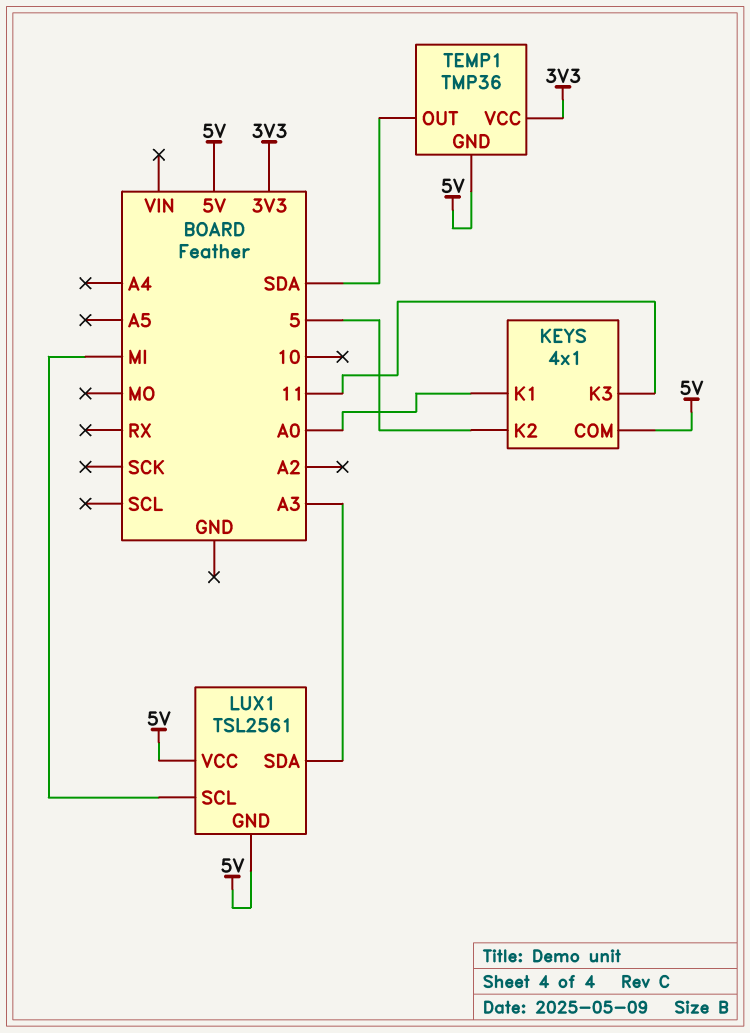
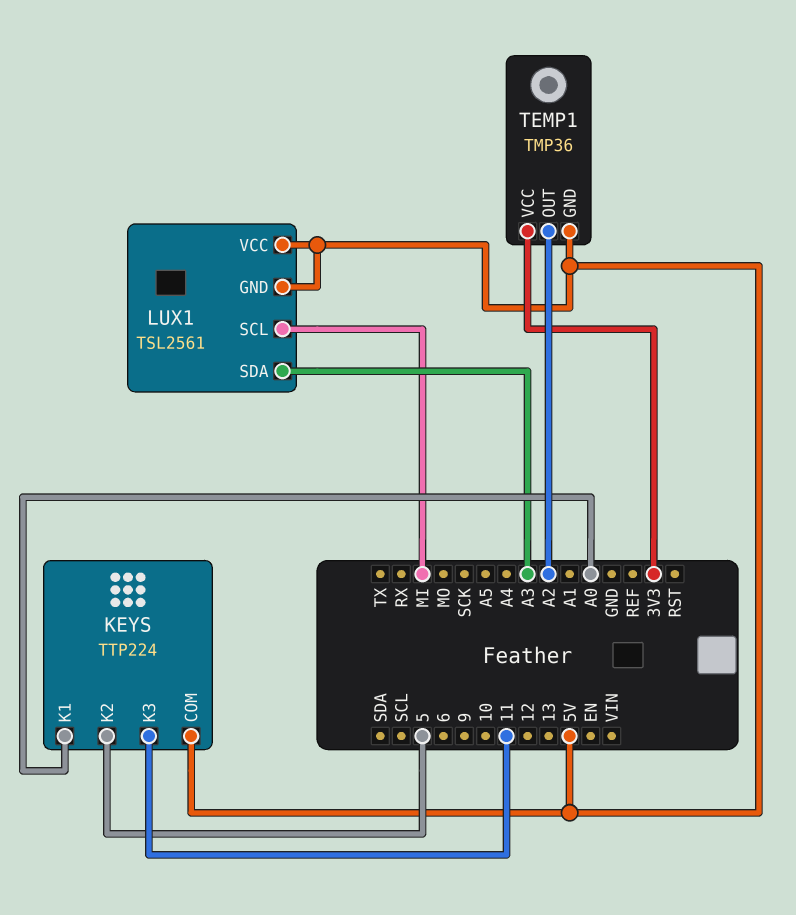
KEYS: 4x1 -> TTP224
TEMP1 pin OUT: SDA -> A2

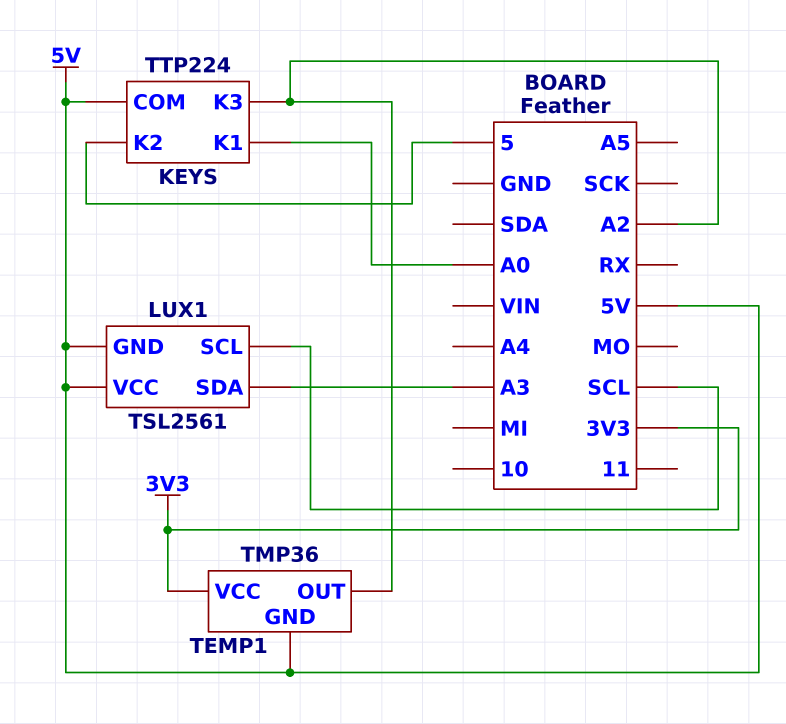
KEYS pin K3: 11 -> A2
LUX1 pin SCL: MI -> SCL

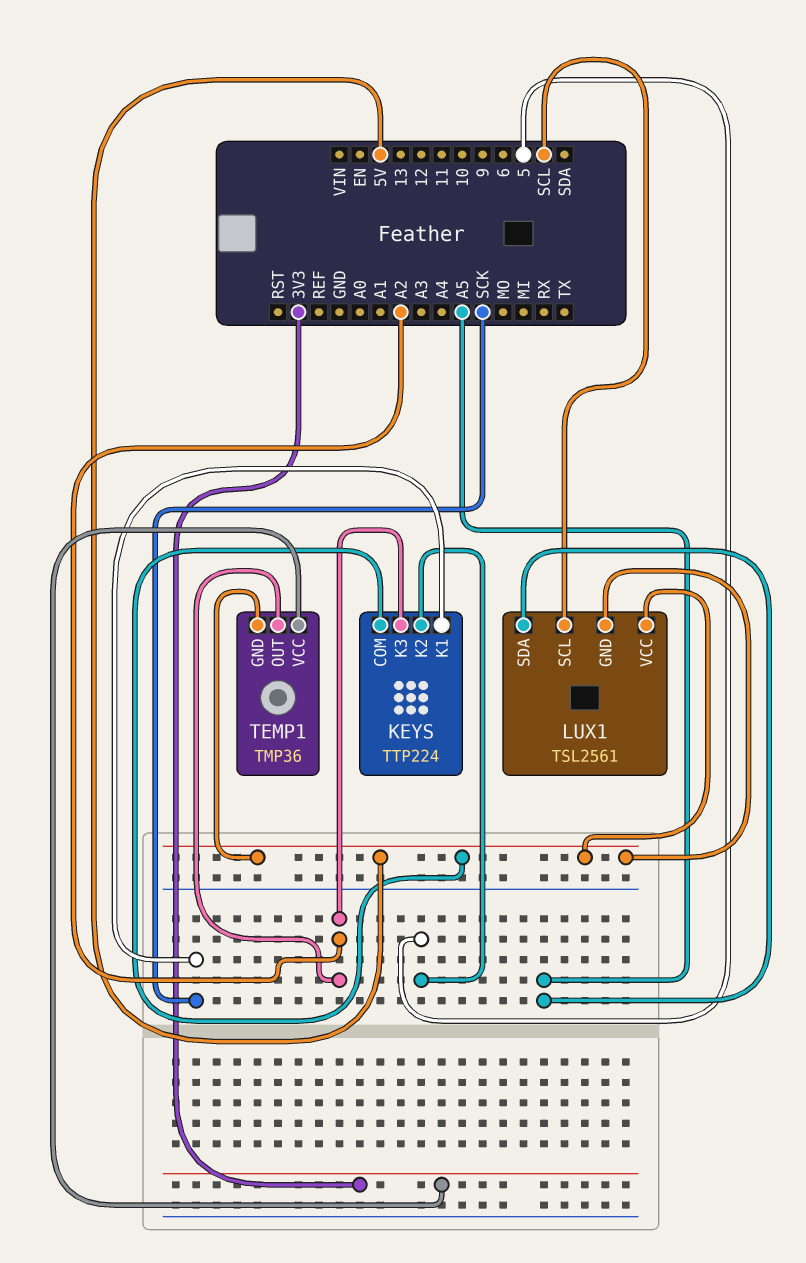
KEYS pin K1: A0 -> SCK
LUX1 pin SDA: A3 -> A5

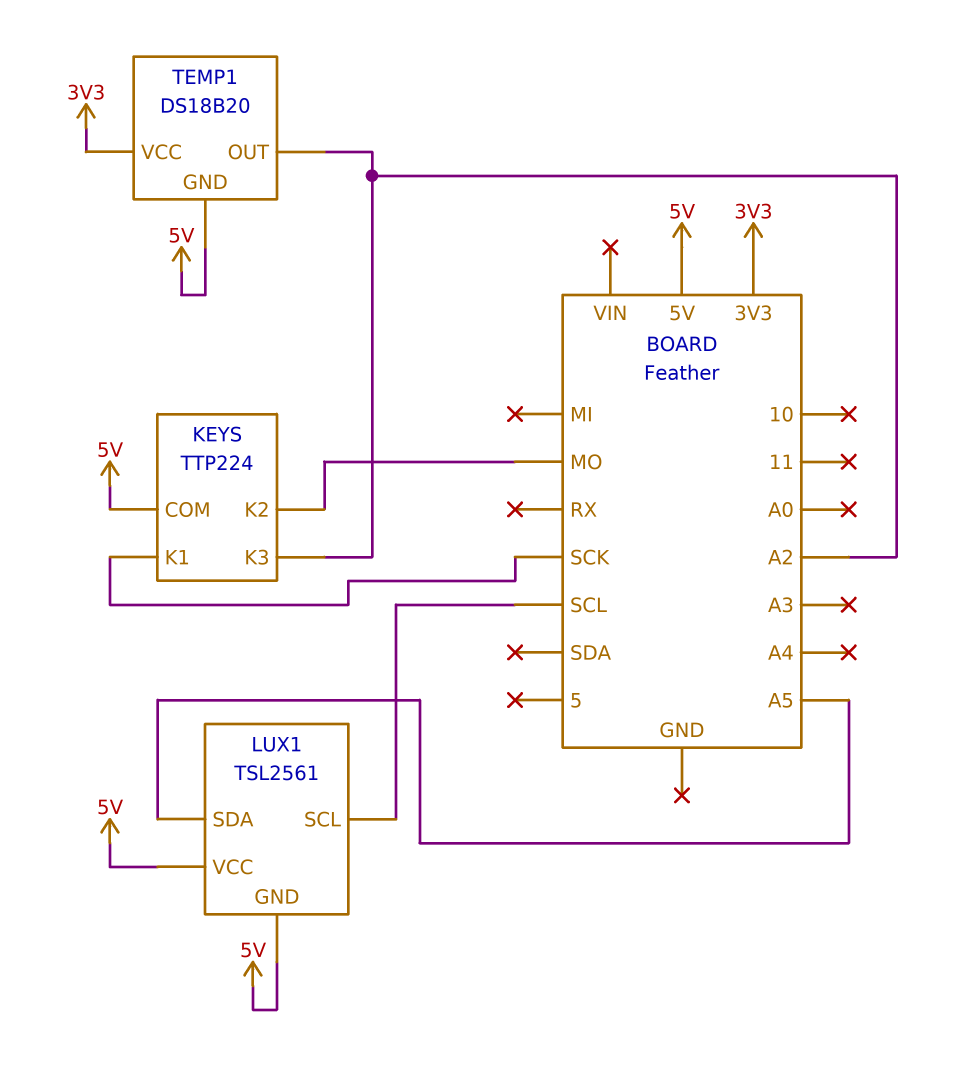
KEYS pin K2: 5 -> MO
TEMP1: TMP36 -> DS18B20

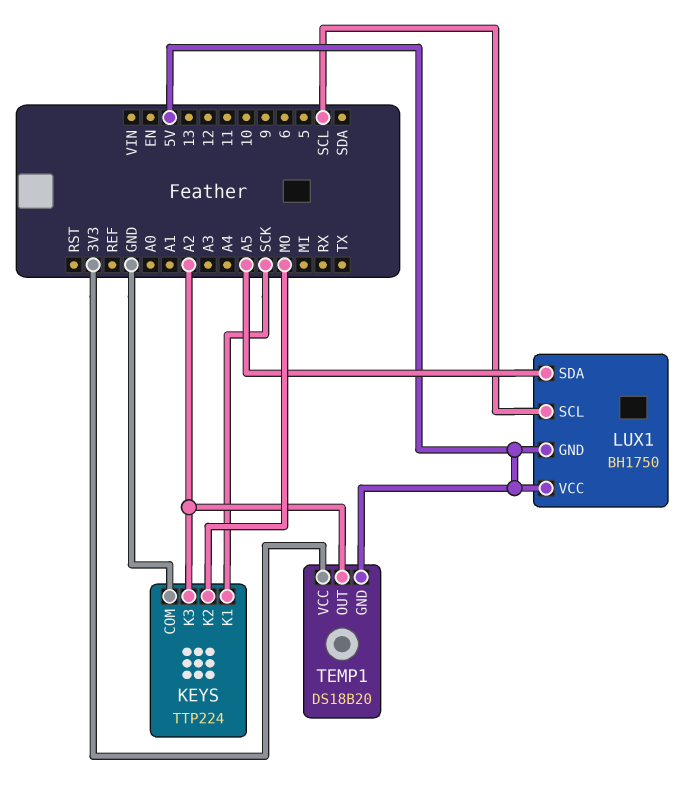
KEYS pin COM: 5V -> GND
LUX1: TSL2561 -> BH1750

